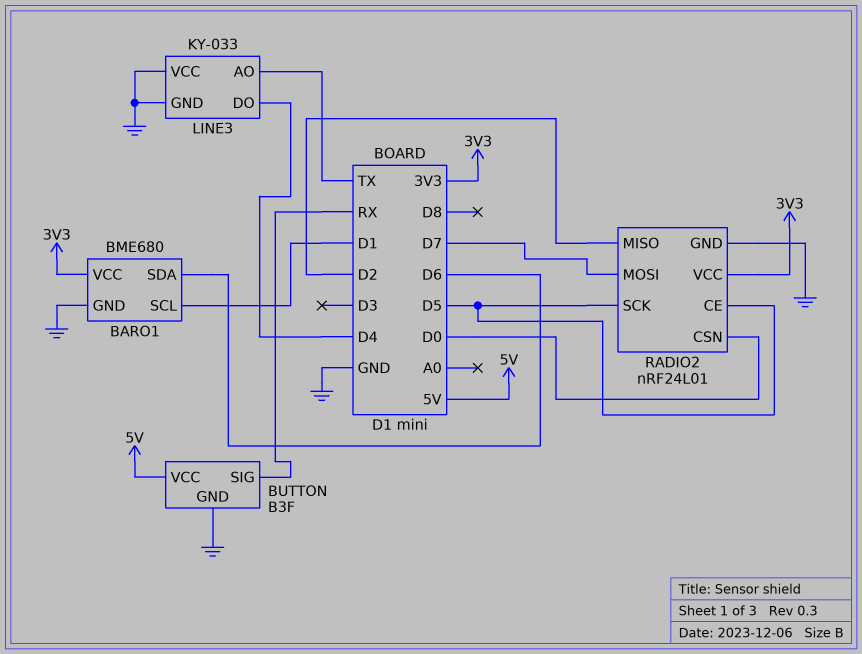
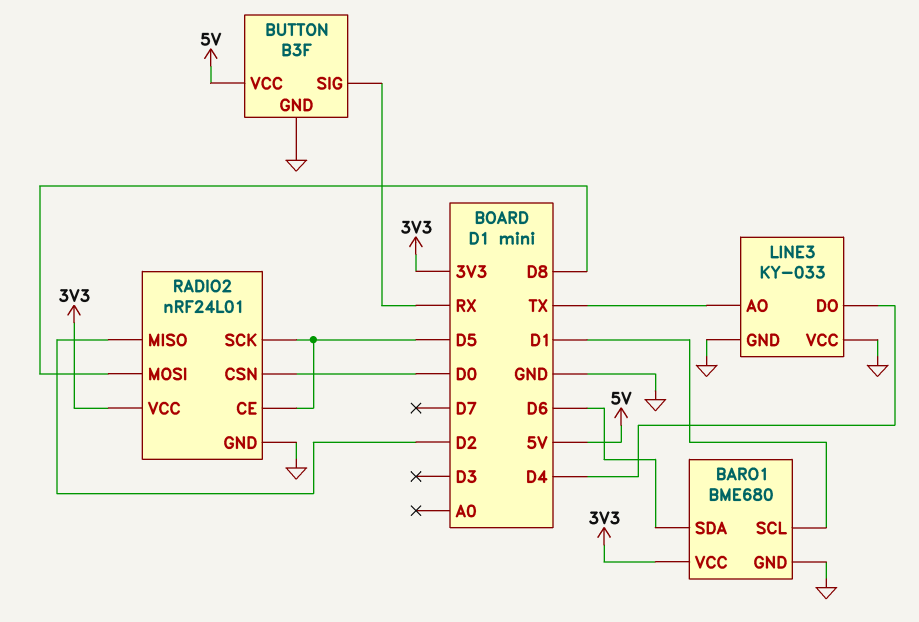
RADIO2 pin MOSI: D7 -> D8

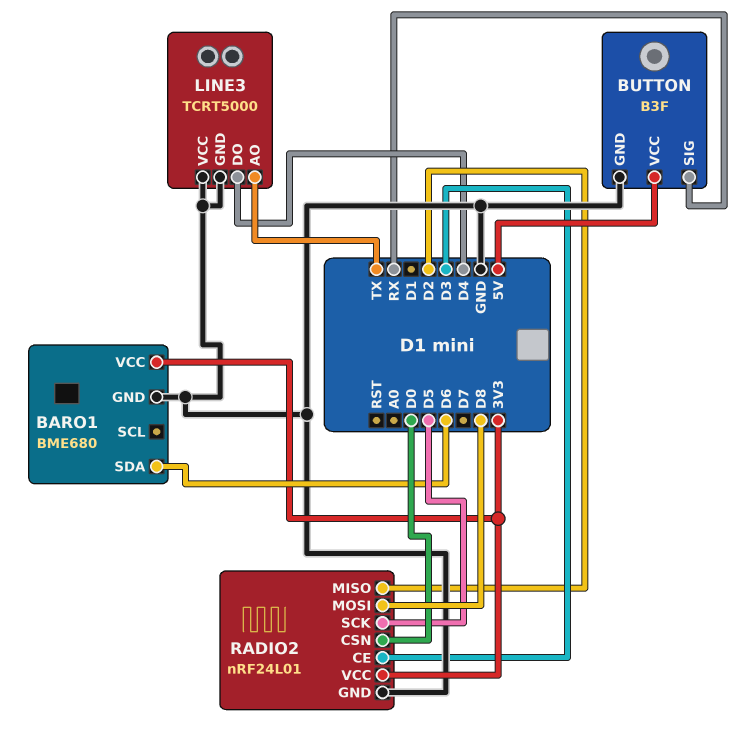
BARO1 pin SCL: D1 -> none
LINE3: KY-033 -> TCRT5000
RADIO2 pin CE: D5 -> D3

